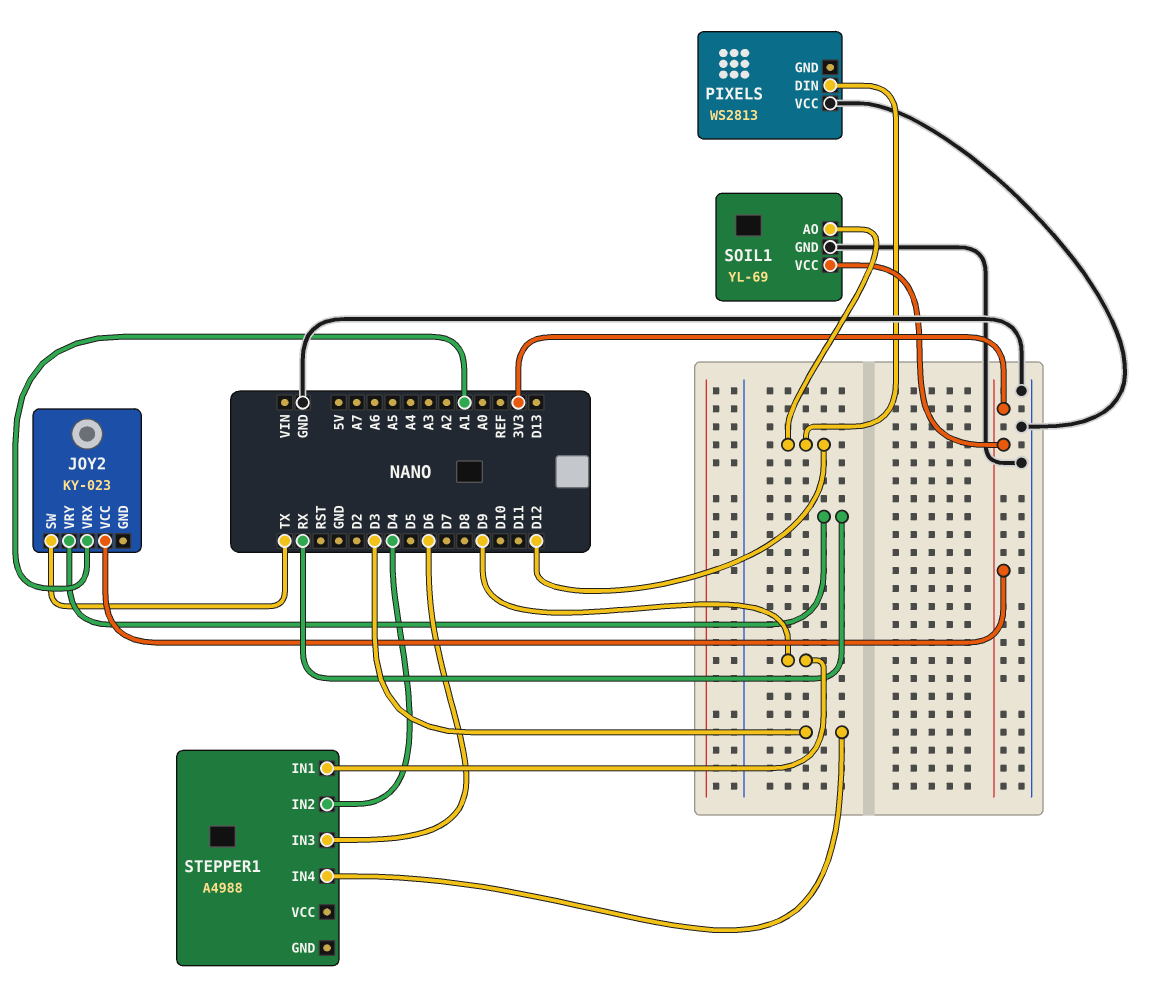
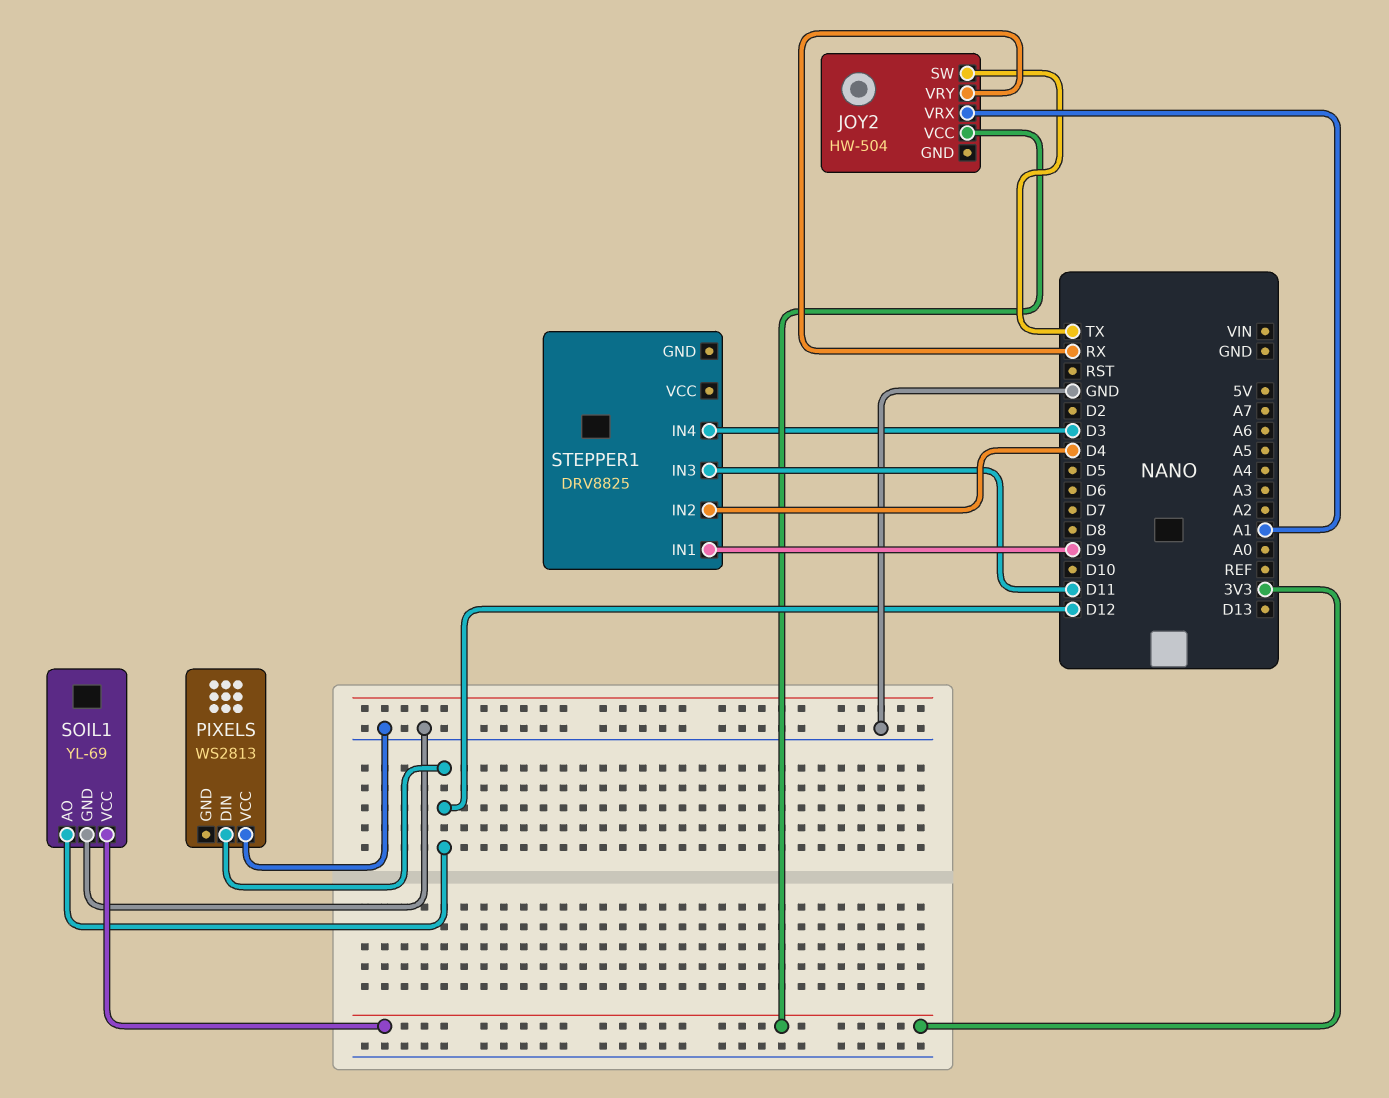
JOY2: KY-023 -> HW-504
STEPPER1: A4988 -> DRV8825
STEPPER1 pin IN3: D6 -> D11

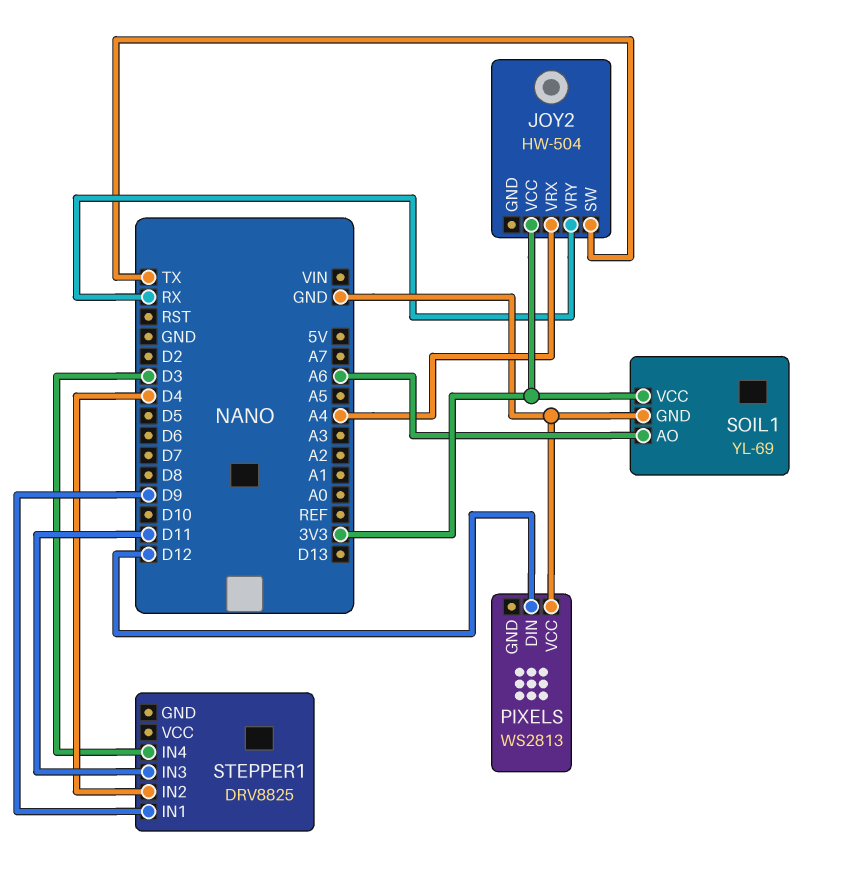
JOY2 pin VRX: A1 -> A4
SOIL1 pin AO: D12 -> A6

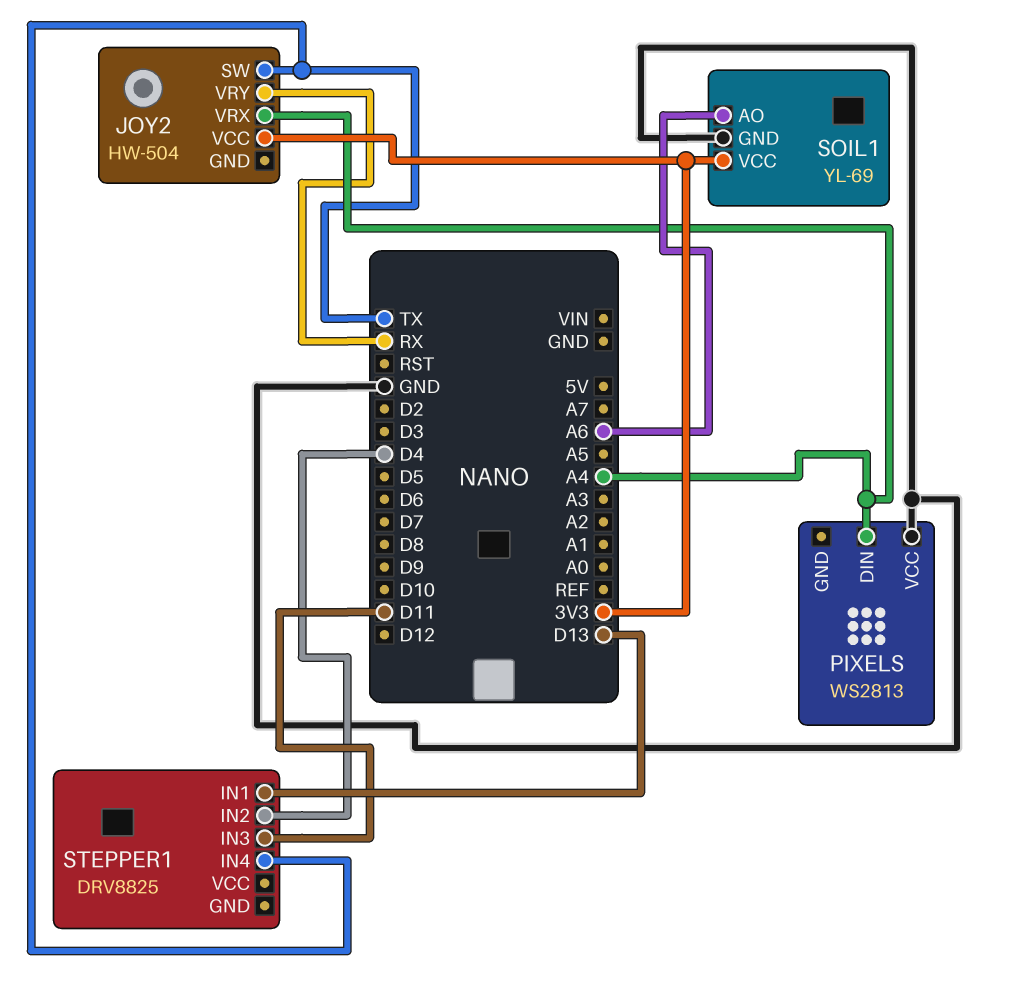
PIXELS pin DIN: D12 -> A4
STEPPER1 pin IN1: D9 -> D13
STEPPER1 pin IN4: D3 -> TX

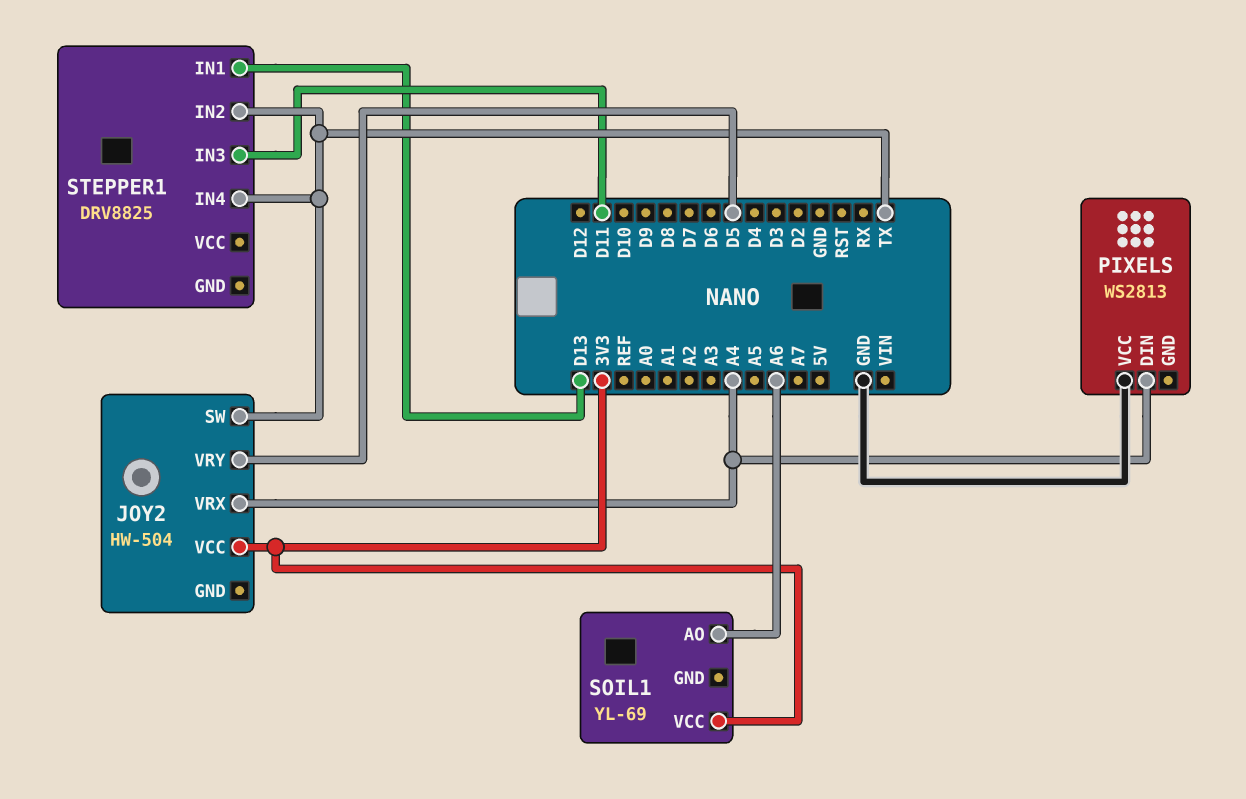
JOY2 pin VRY: RX -> D5
SOIL1 pin GND: GND -> none
STEPPER1 pin IN2: D4 -> TX

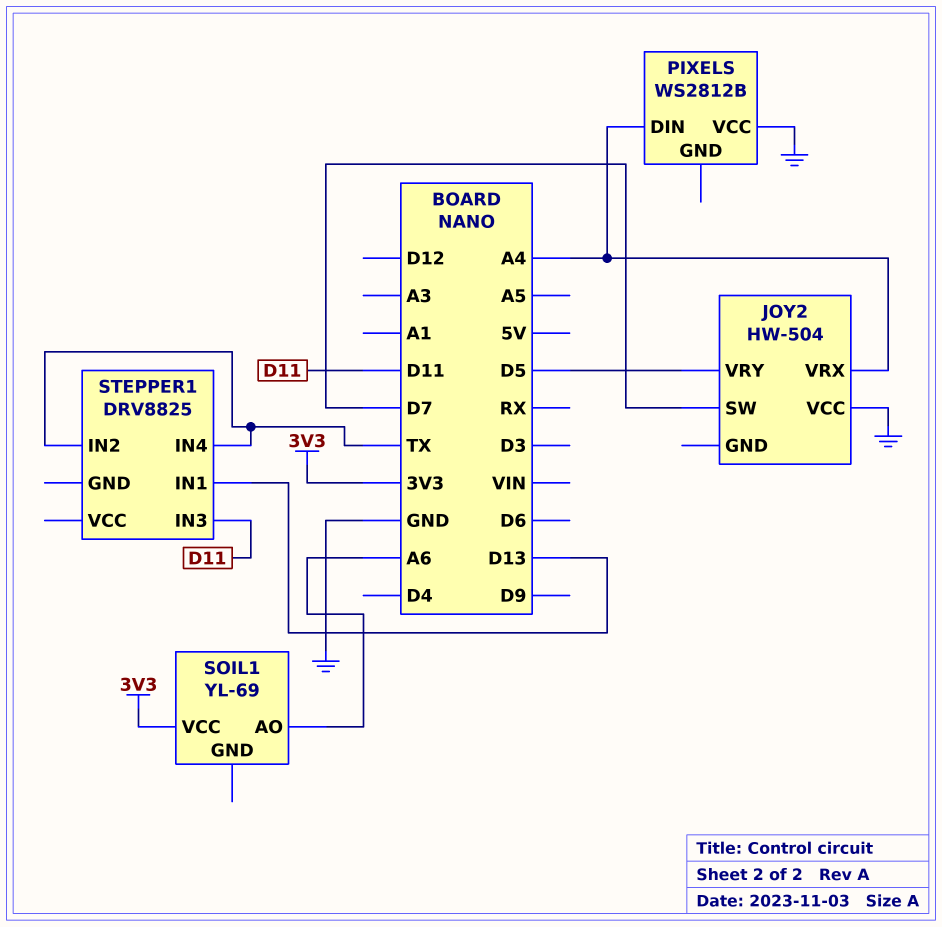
JOY2 pin SW: TX -> D7
JOY2 pin VCC: 3V3 -> GND
PIXELS: WS2813 -> WS2812B

